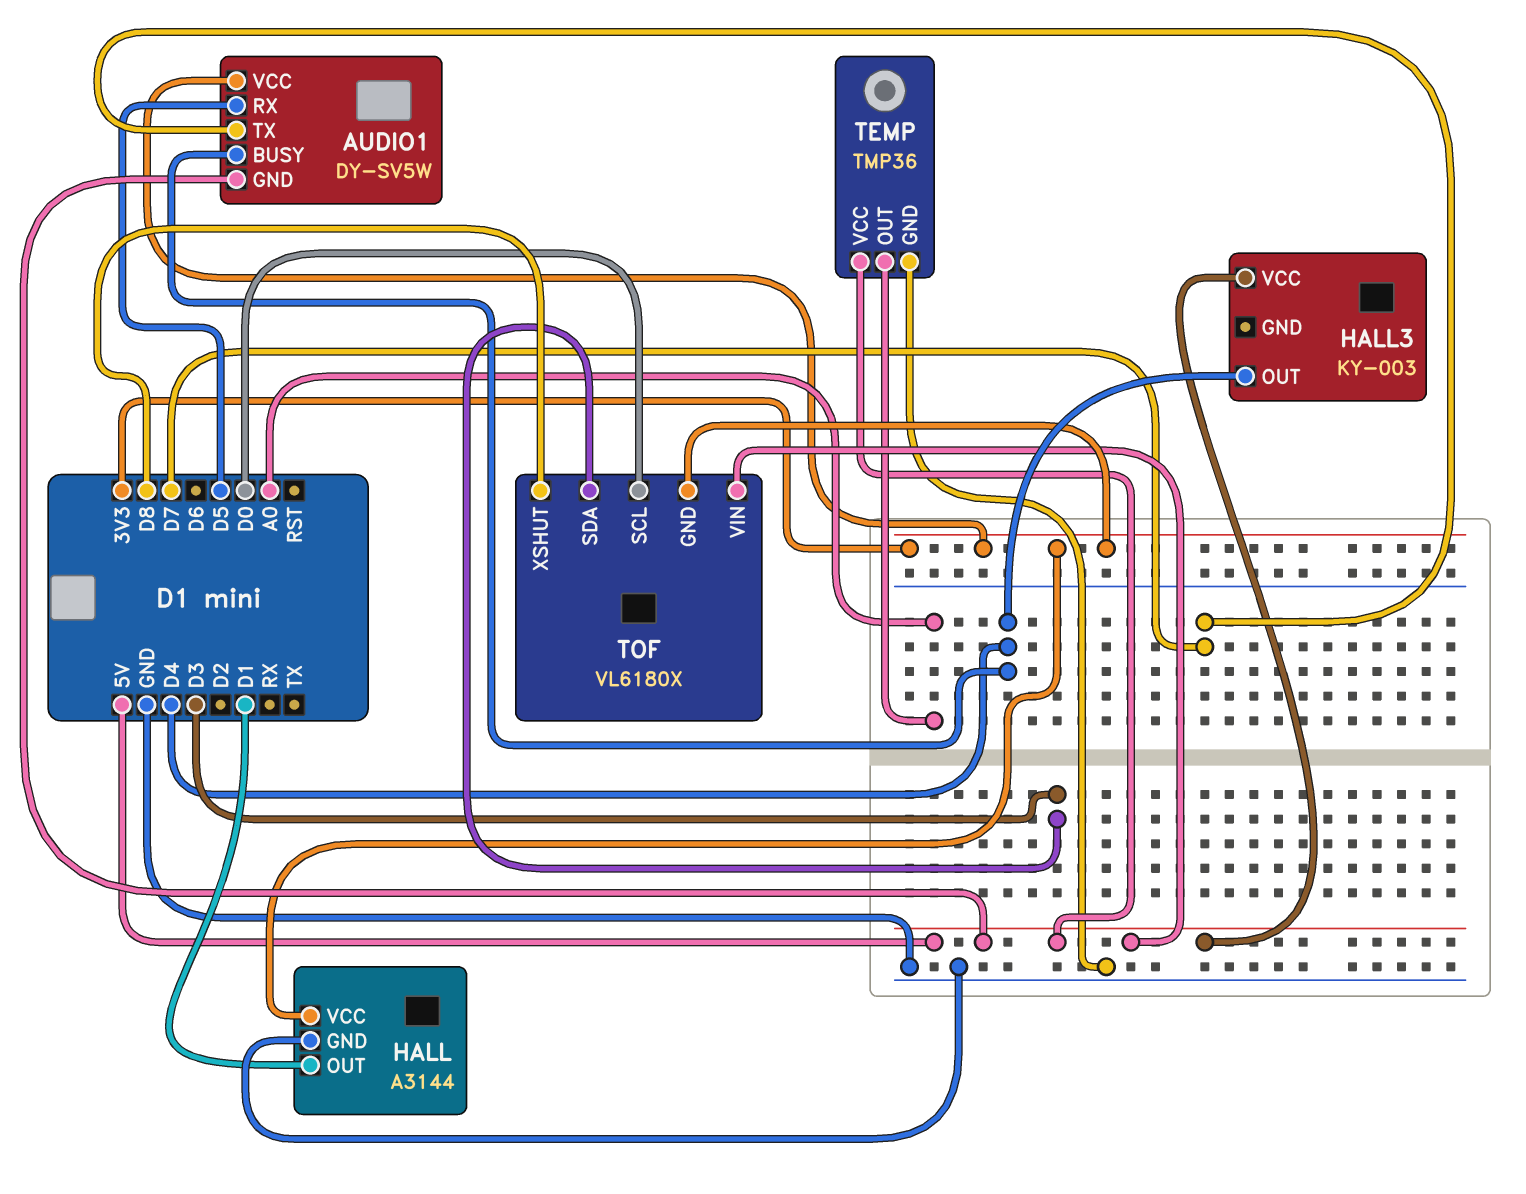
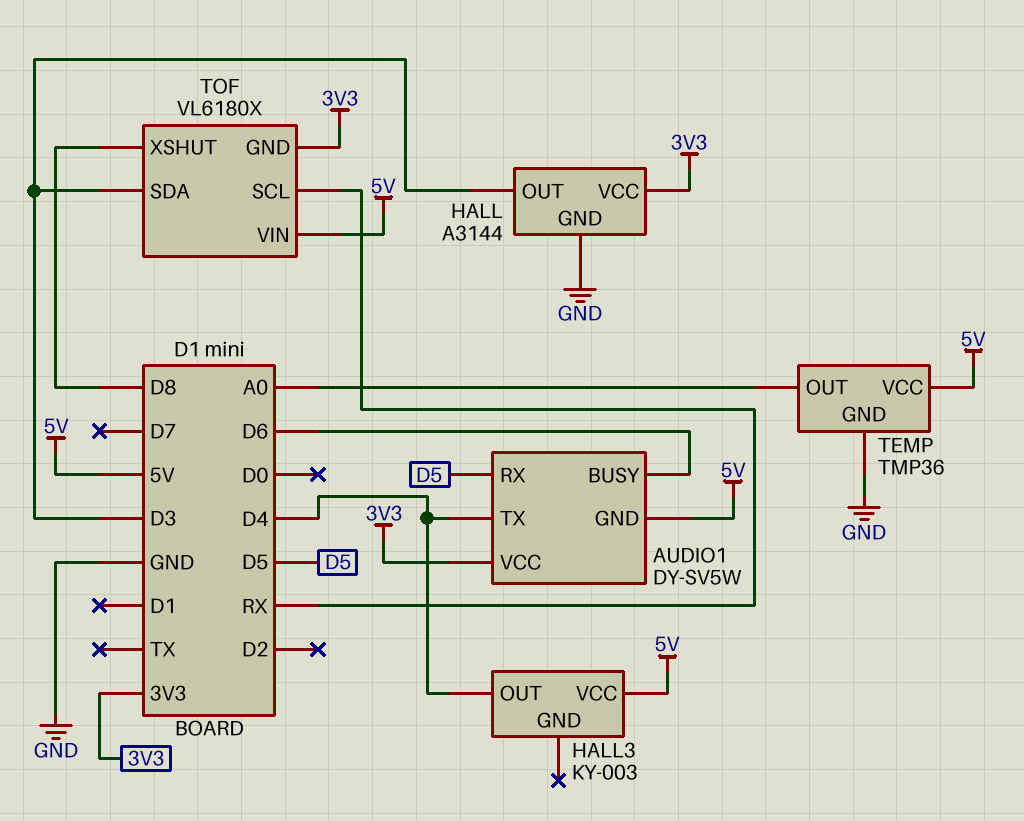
AUDIO1 pin BUSY: D4 -> D6
AUDIO1 pin TX: D7 -> D4
HALL pin OUT: D1 -> D3
TOF pin SCL: D0 -> RX

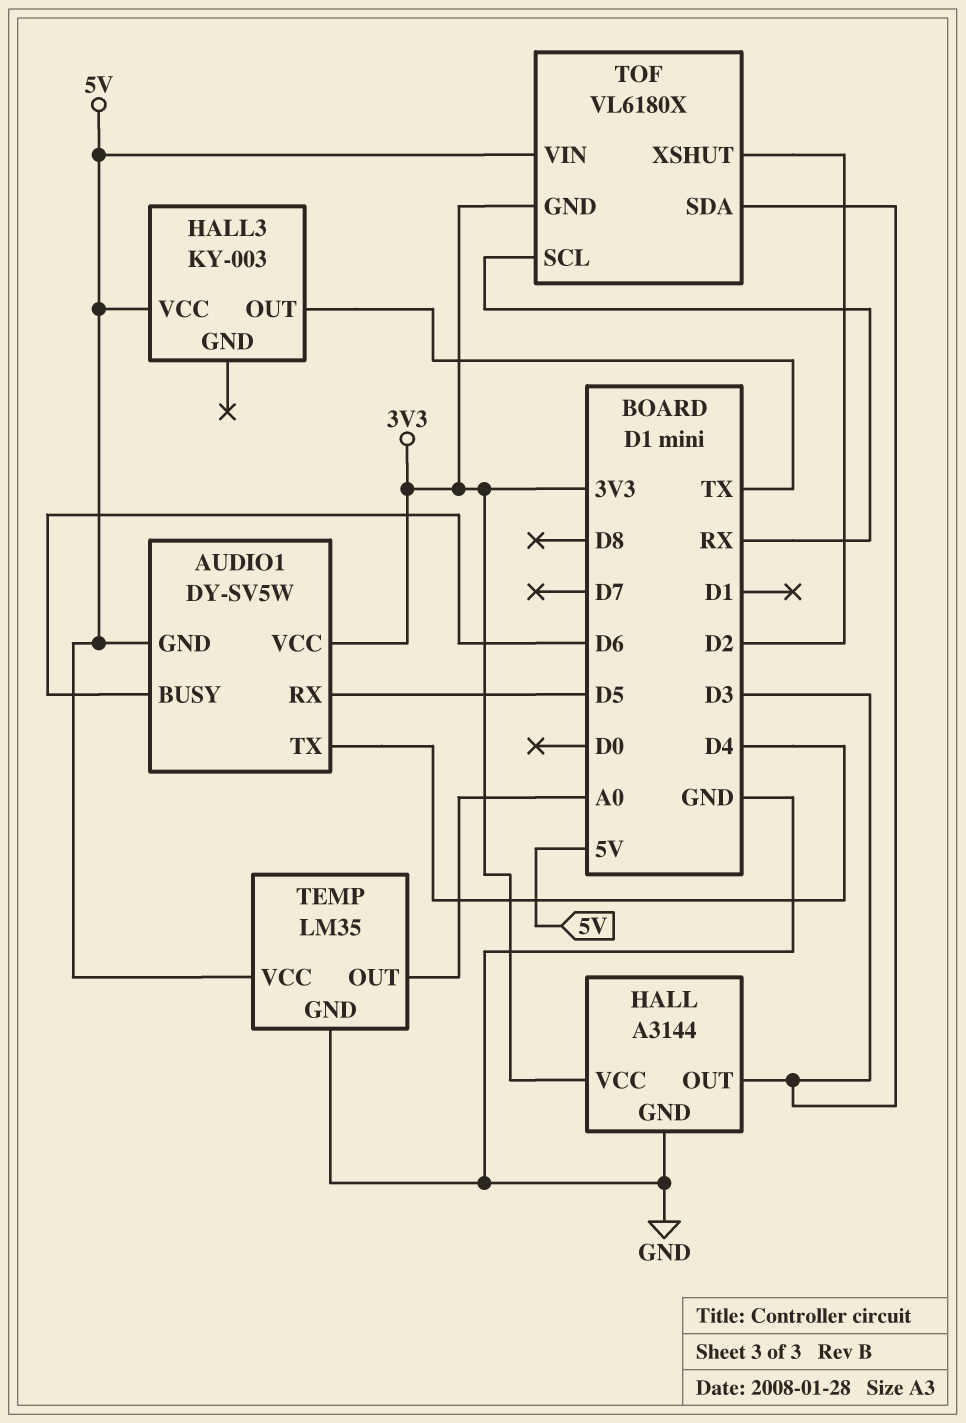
HALL3 pin OUT: D4 -> TX
TEMP: TMP36 -> LM35
TOF pin XSHUT: D8 -> D2

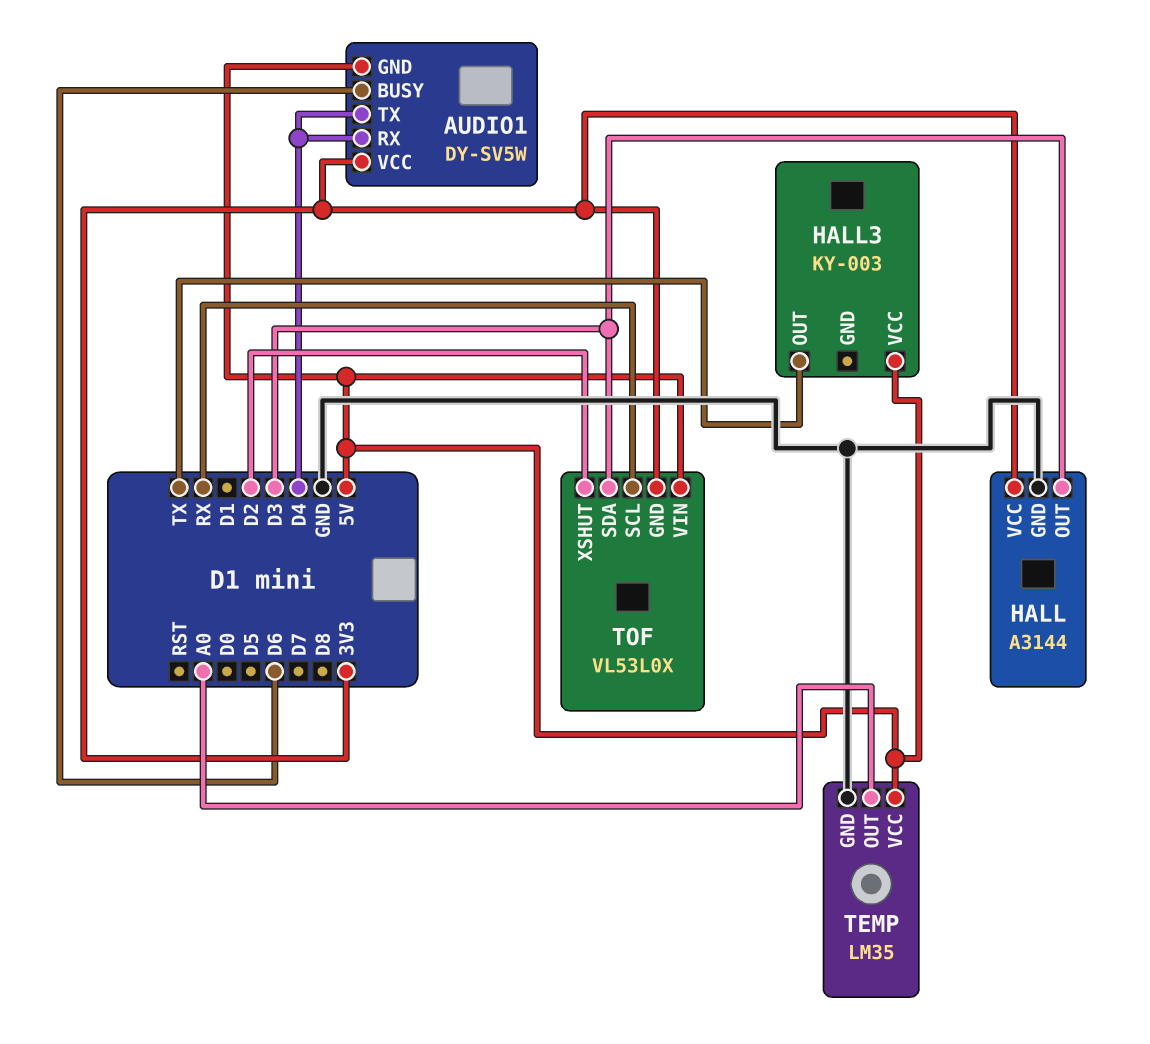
AUDIO1 pin RX: D5 -> D4
TOF: VL6180X -> VL53L0X

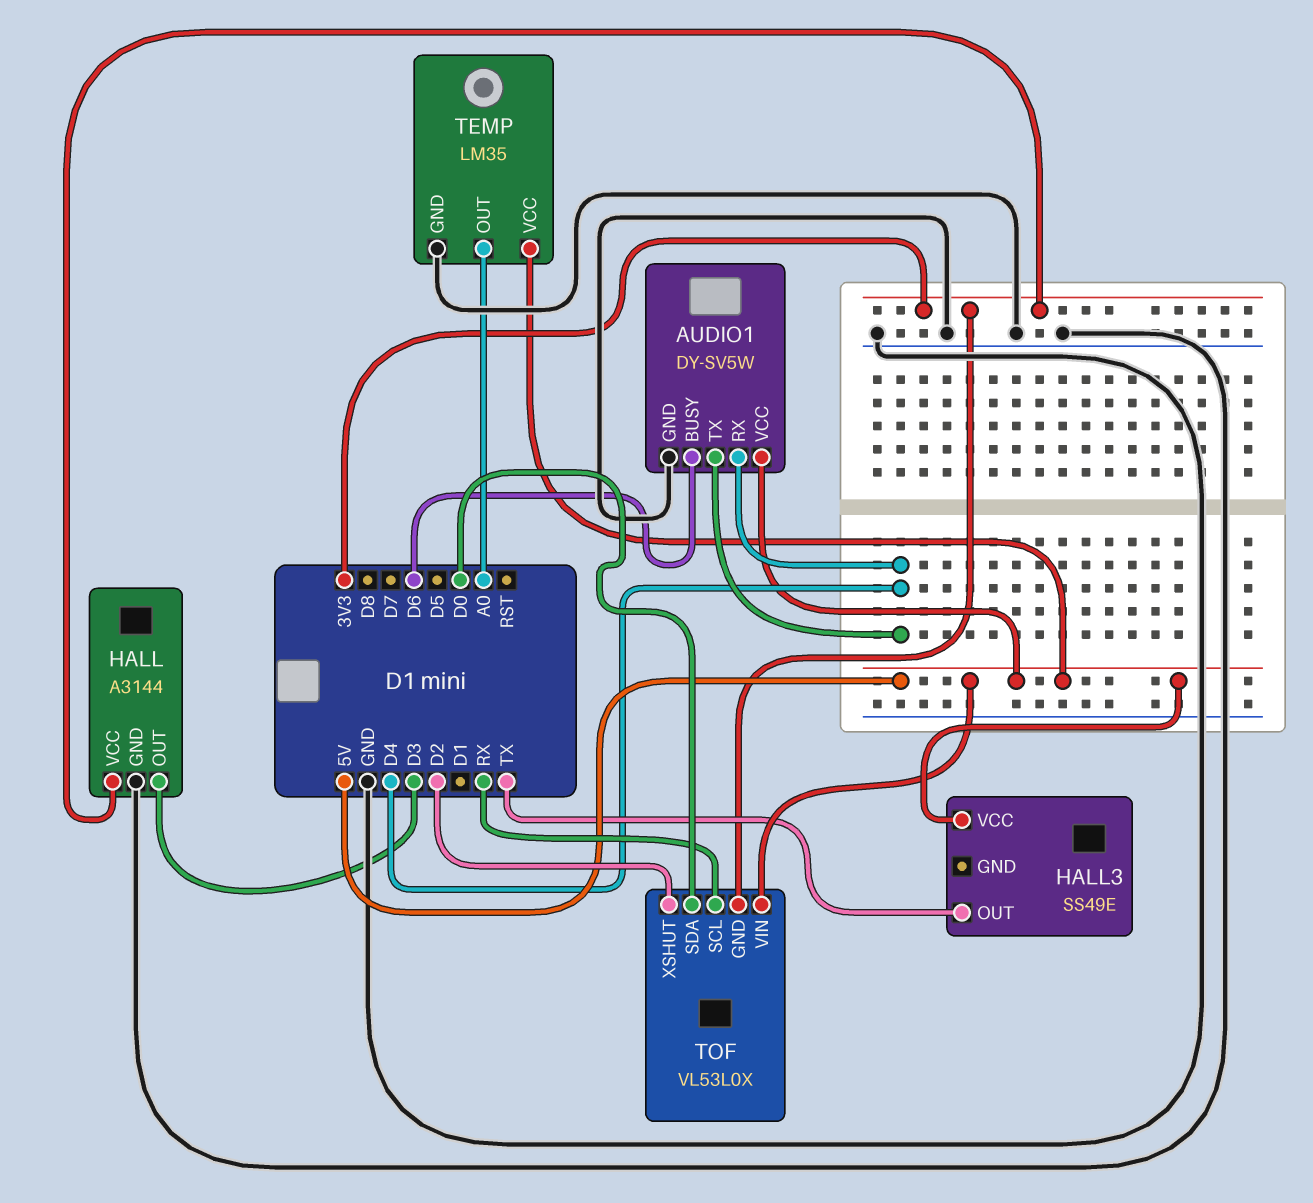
AUDIO1 pin GND: 5V -> GND
AUDIO1 pin VCC: 3V3 -> 5V
HALL3: KY-003 -> SS49E
TOF pin SDA: D3 -> D0

